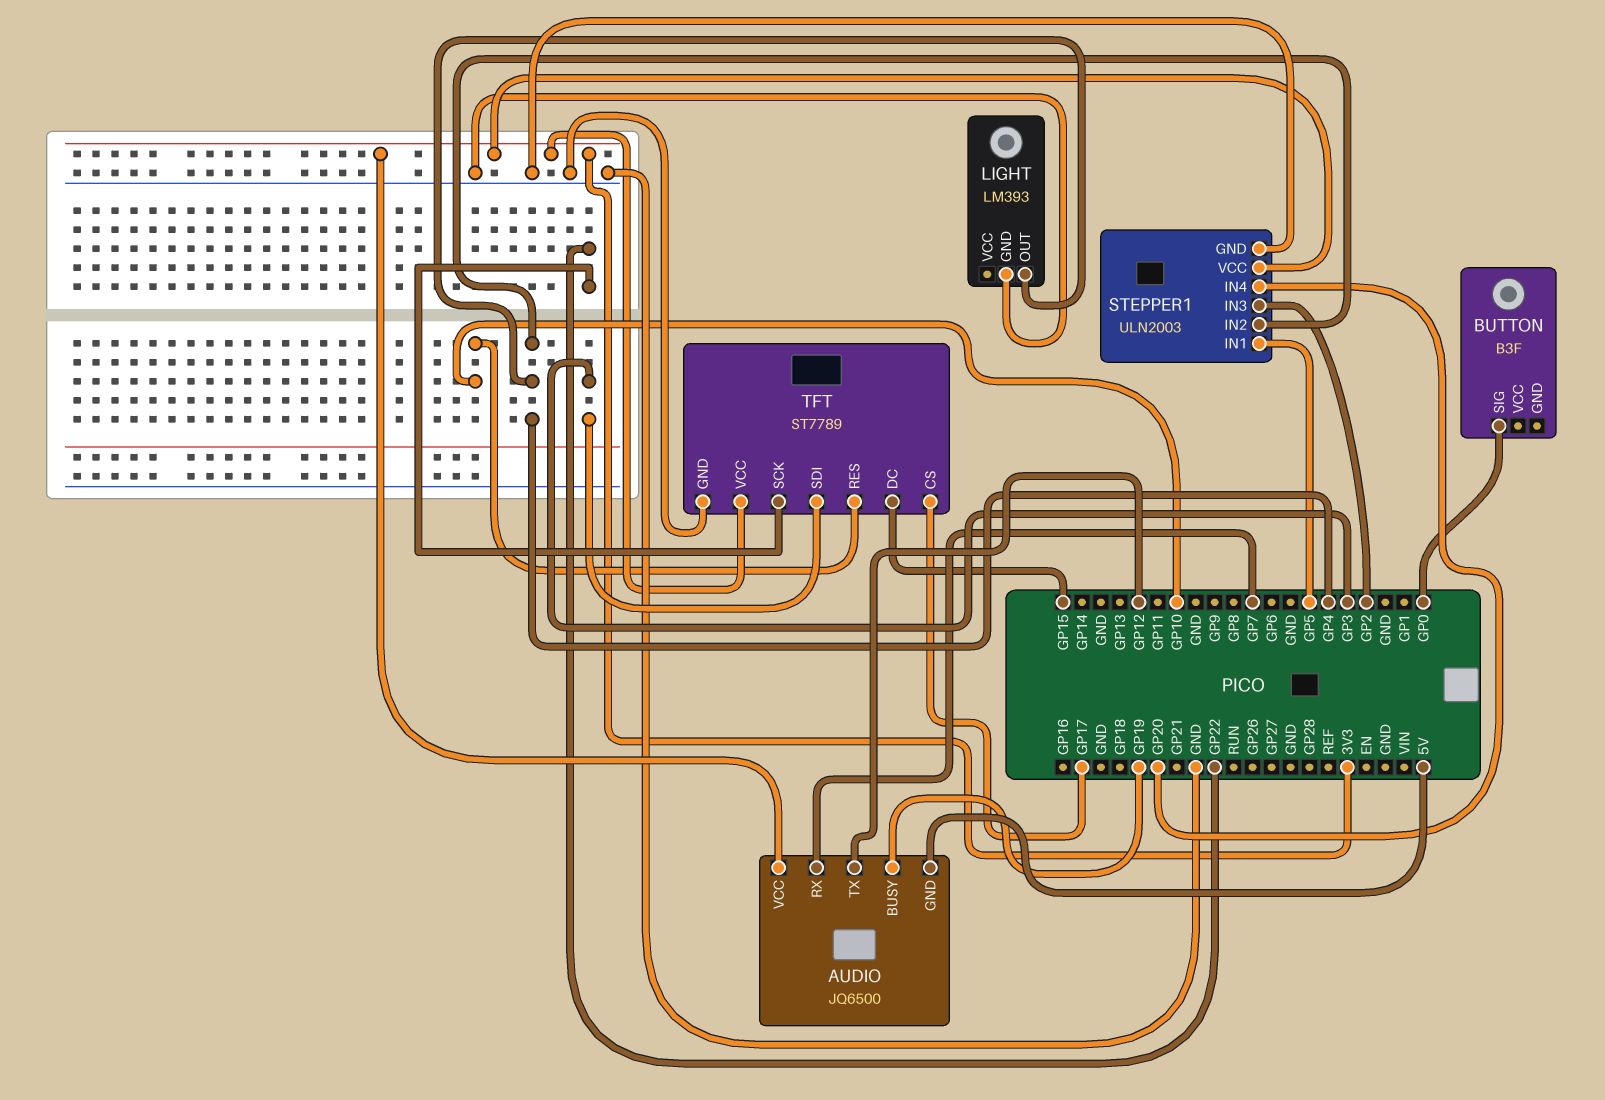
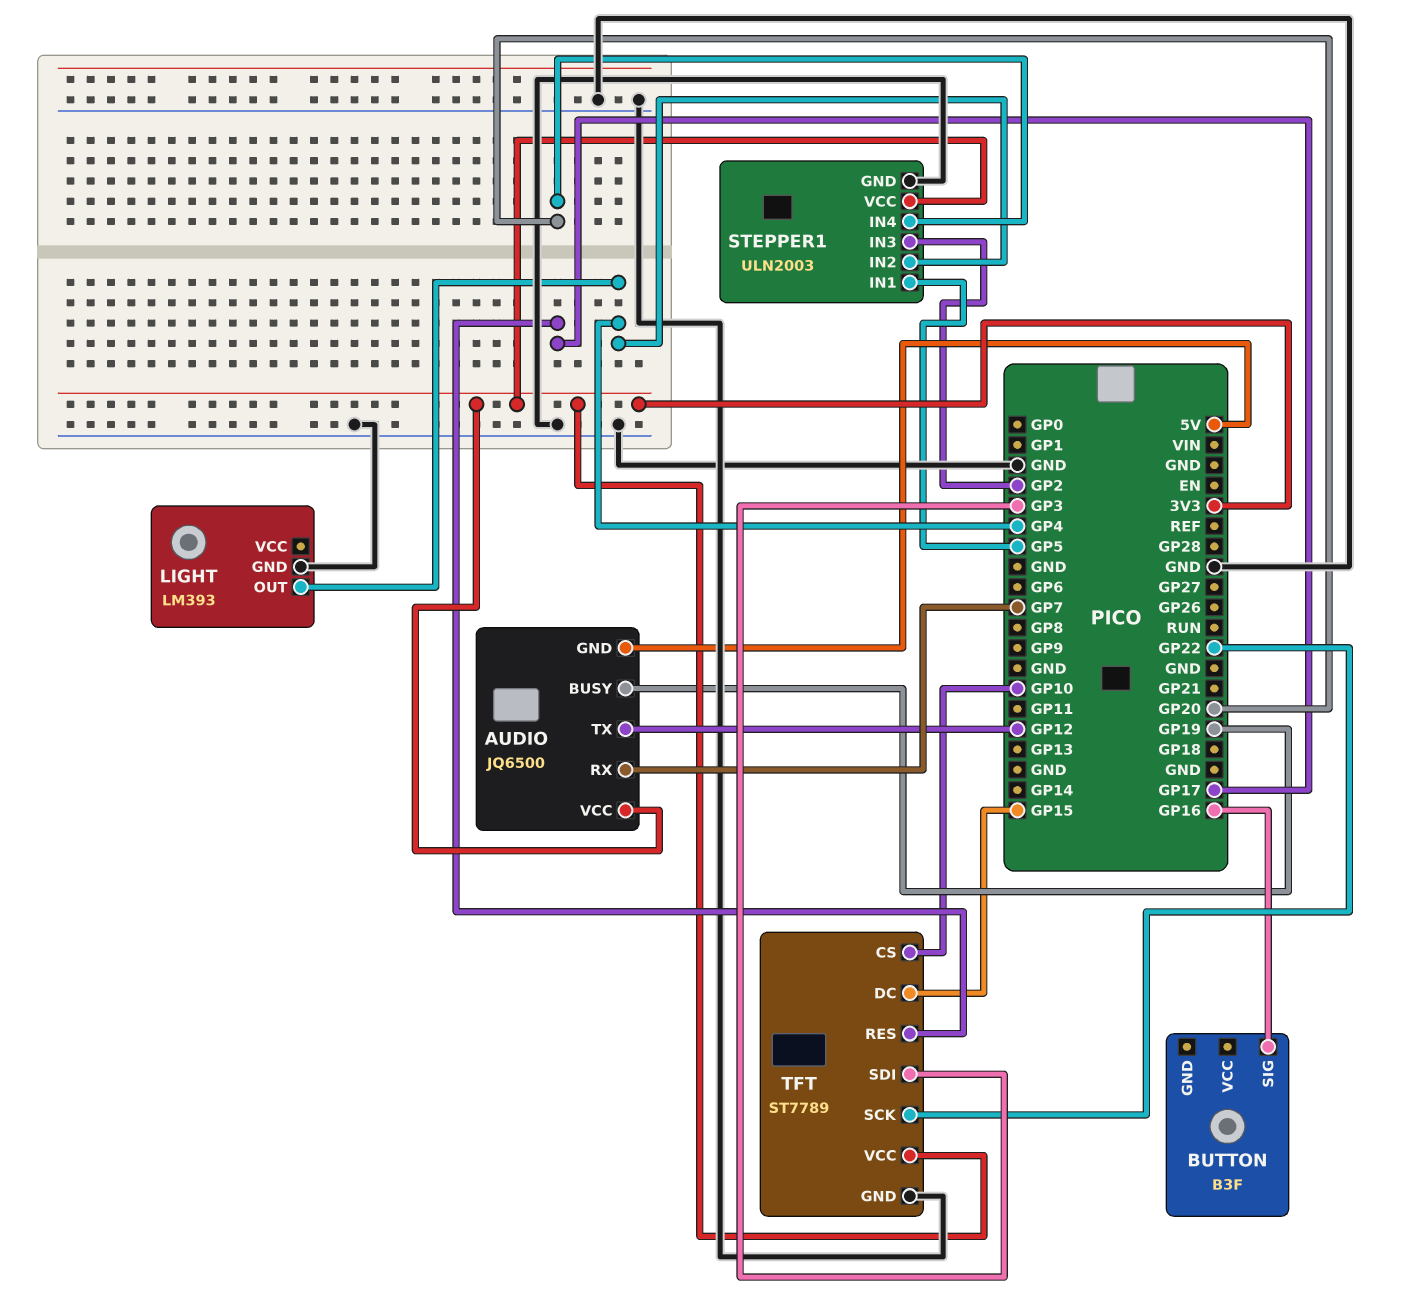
BUTTON pin SIG: GP0 -> GP16
TFT pin CS: GP17 -> GP10
TFT pin RES: GP10 -> GP17

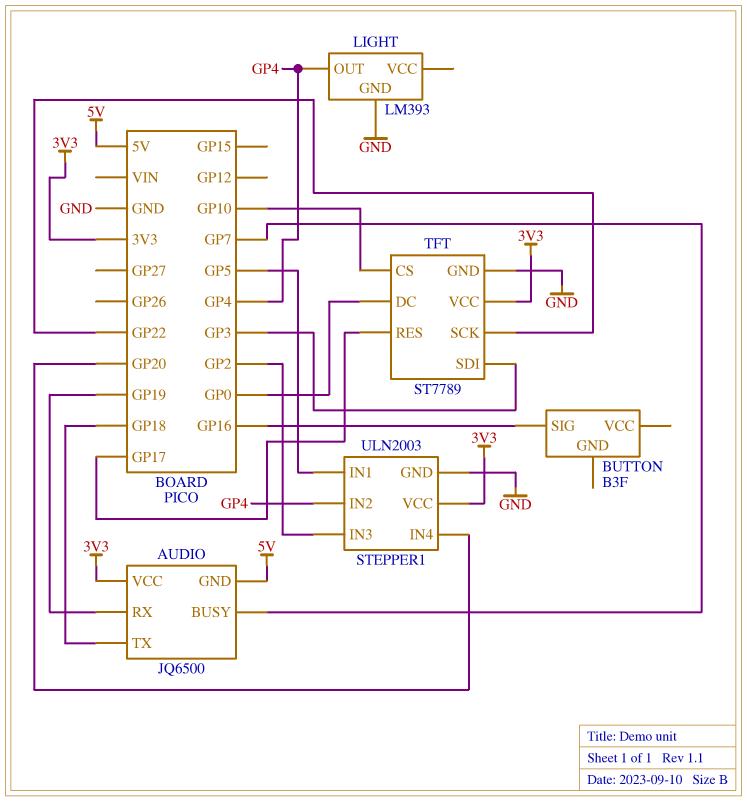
AUDIO pin BUSY: GP19 -> GP7
AUDIO pin RX: GP7 -> GP19
AUDIO pin TX: GP12 -> GP18
TFT pin DC: GP15 -> GP0

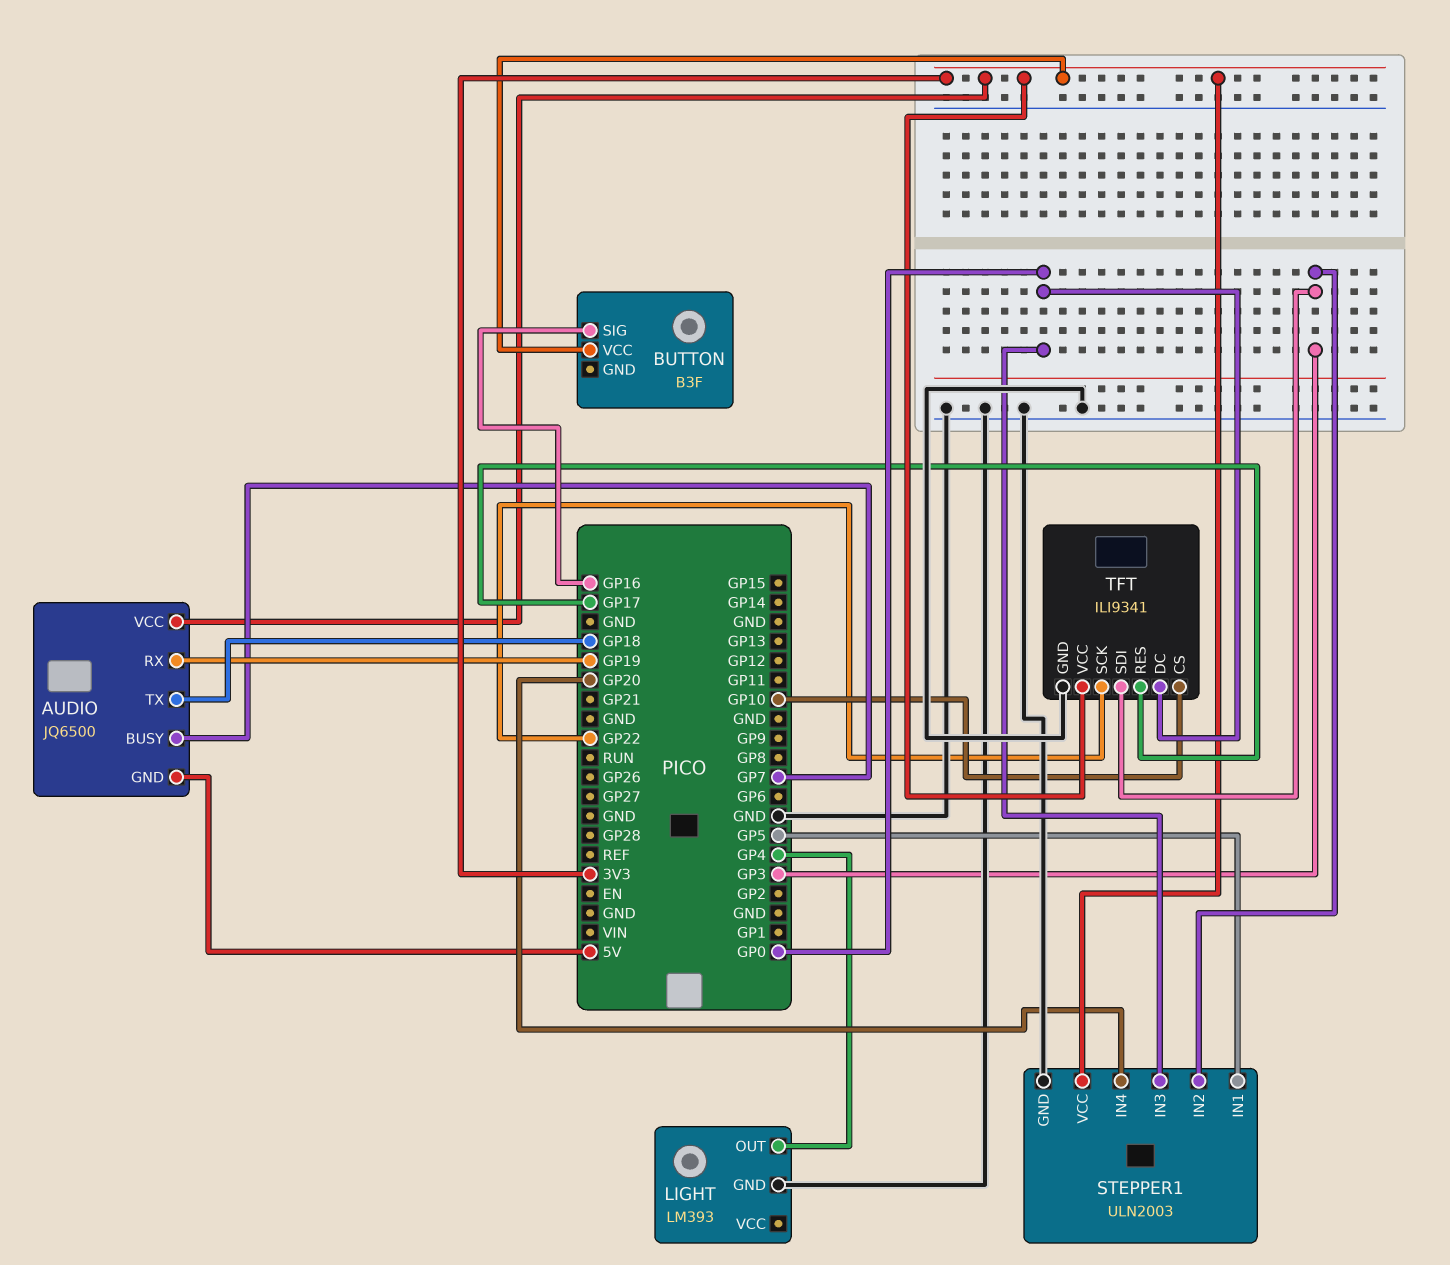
BUTTON pin VCC: none -> 3V3
STEPPER1 pin IN2: GP4 -> GP3
STEPPER1 pin IN3: GP2 -> GP0
TFT: ST7789 -> ILI9341

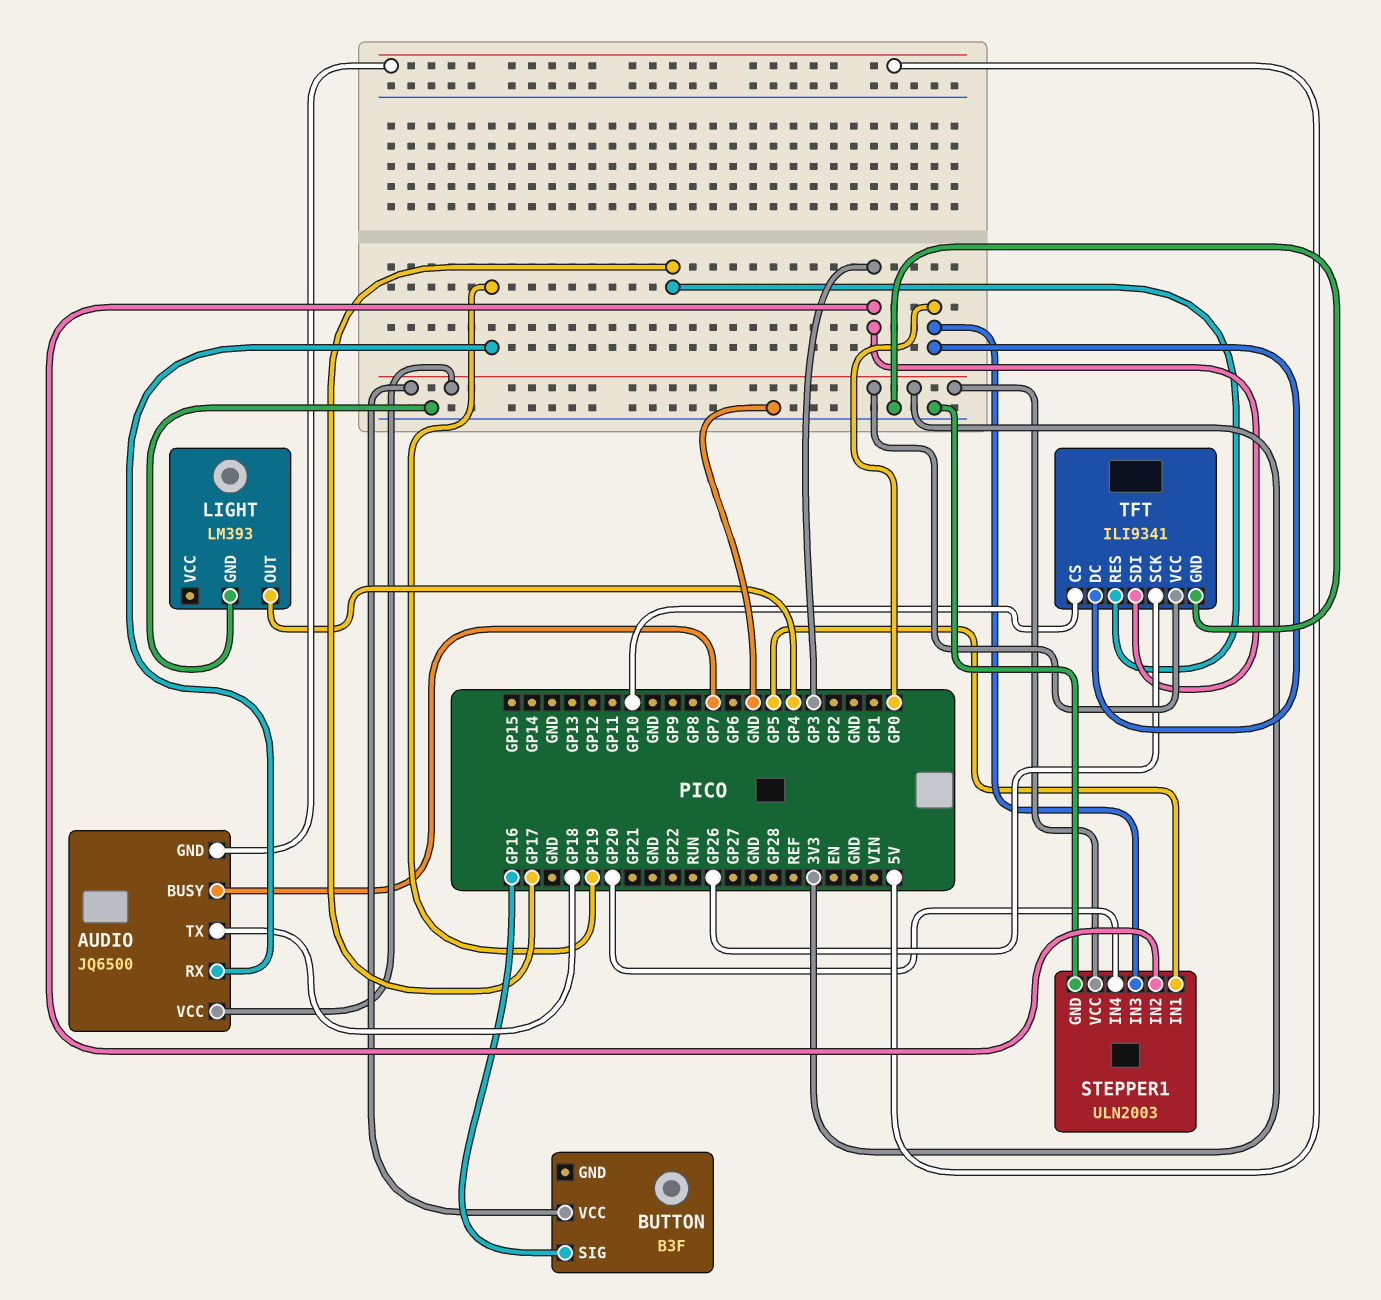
TFT pin SCK: GP22 -> GP26

